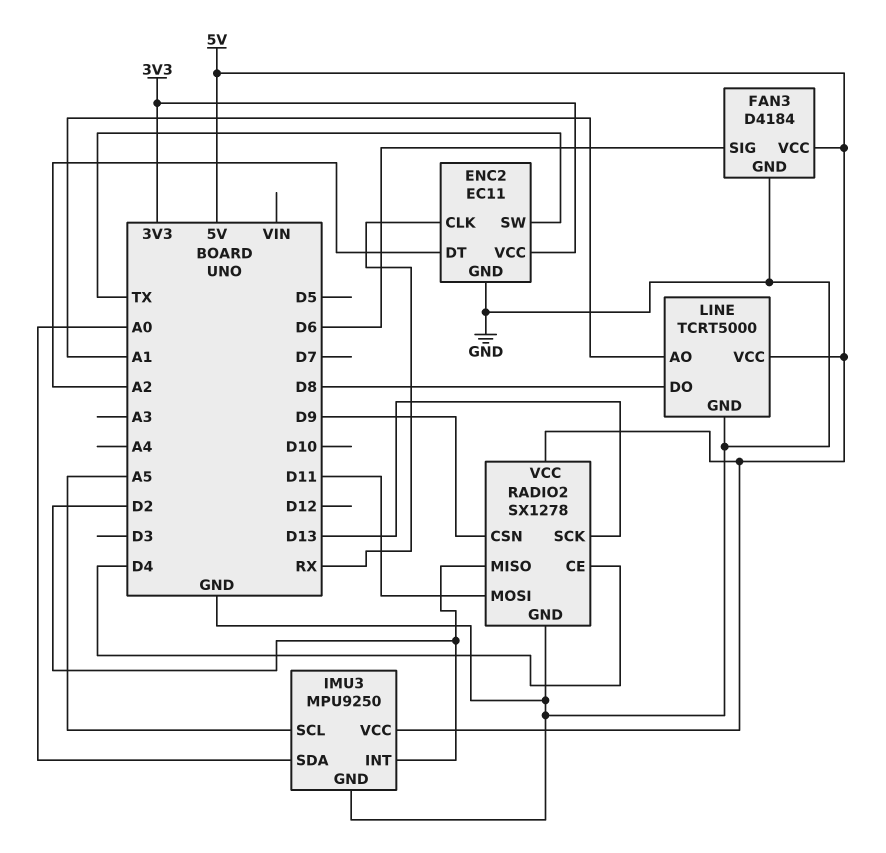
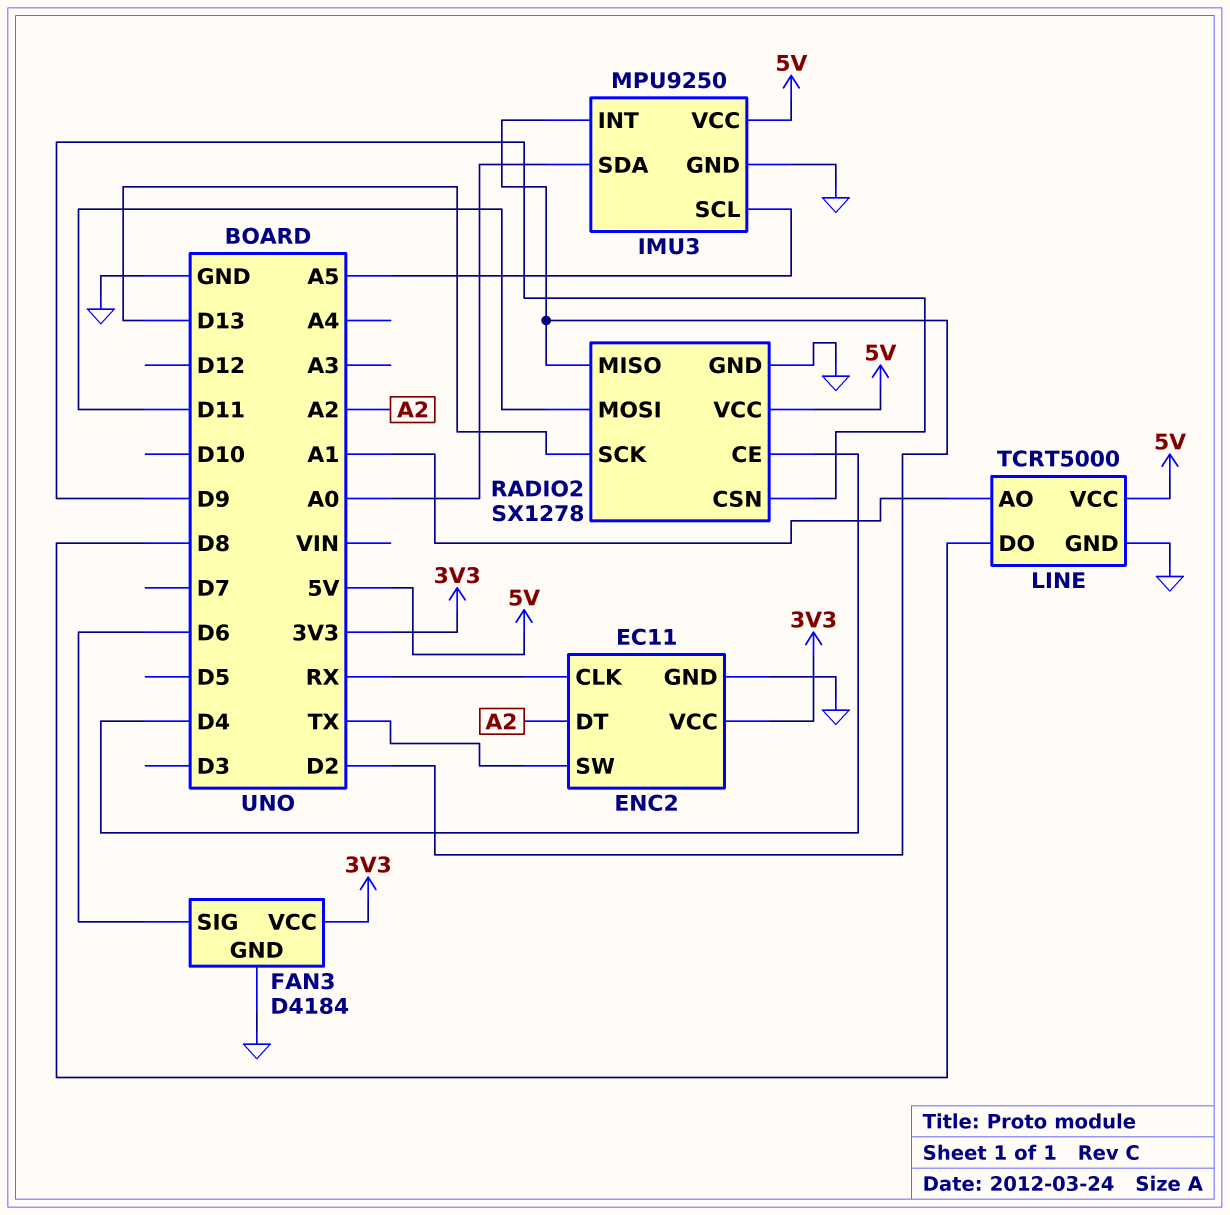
FAN3 pin VCC: 5V -> 3V3

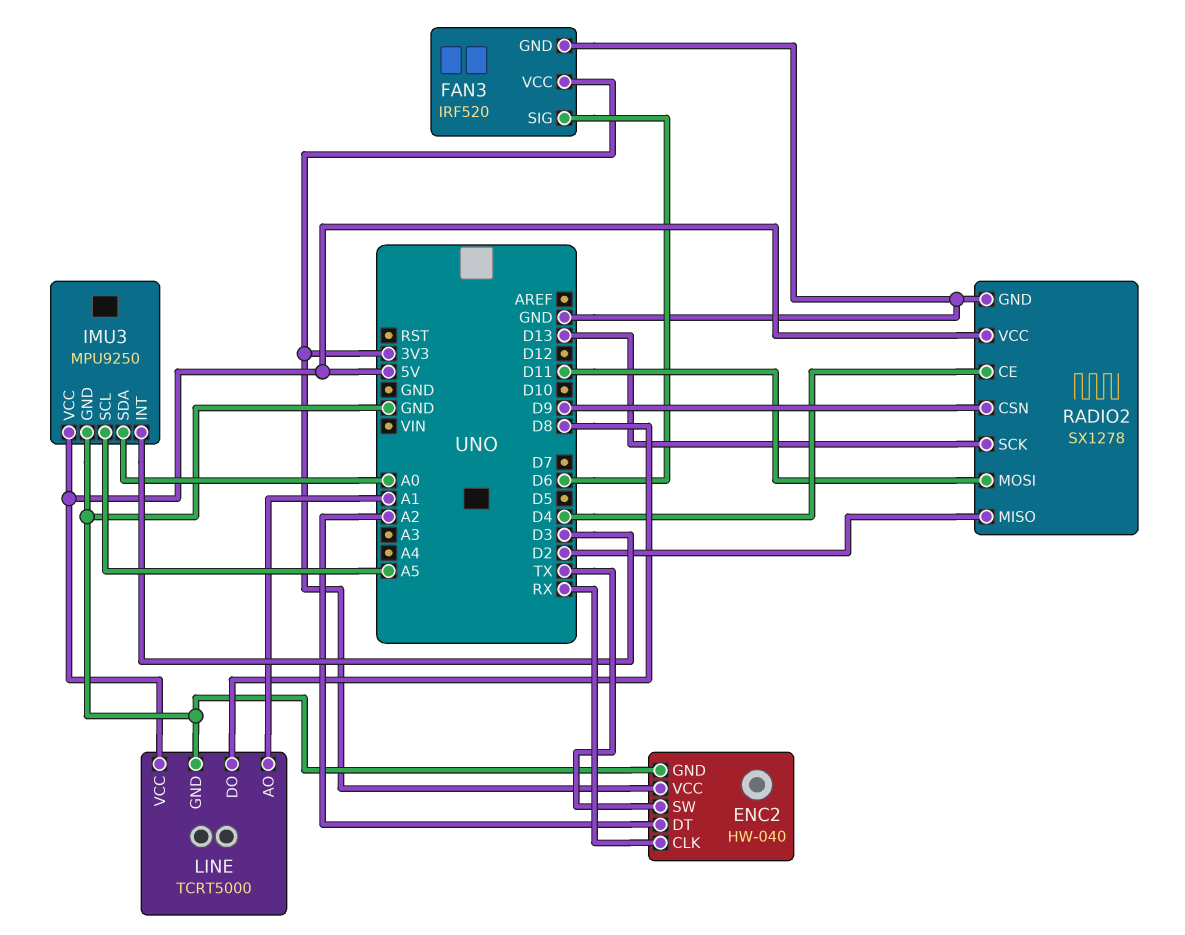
ENC2: EC11 -> HW-040
FAN3: D4184 -> IRF520
IMU3 pin INT: D2 -> D3

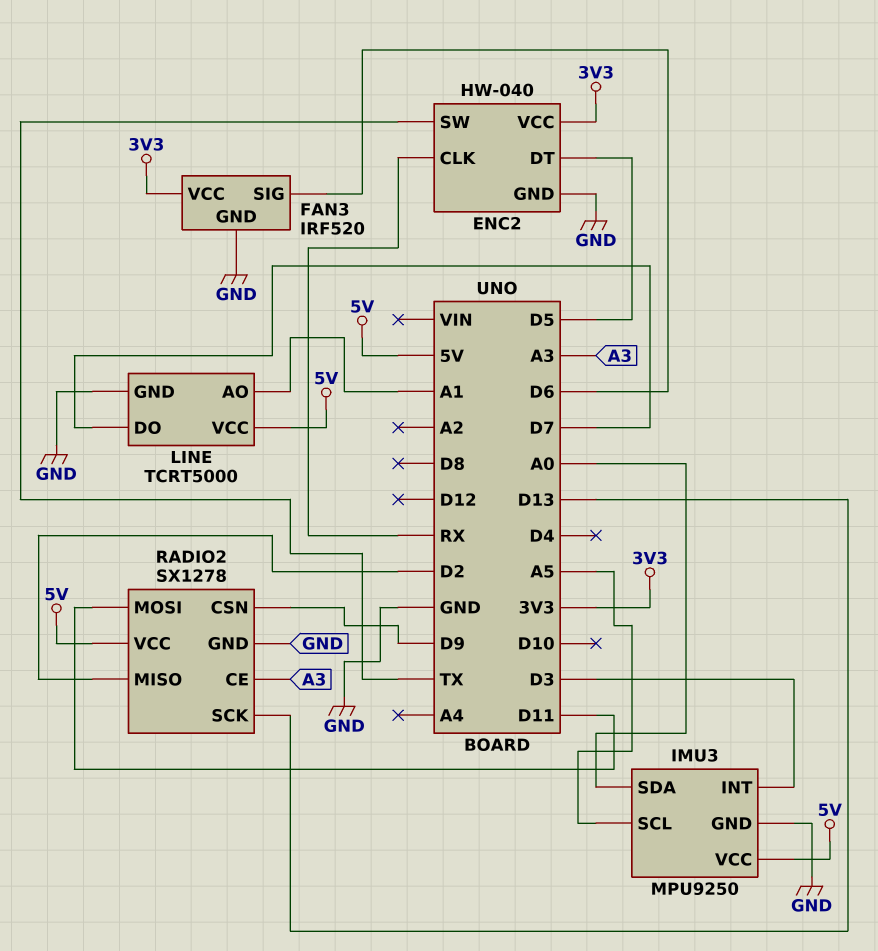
ENC2 pin DT: A2 -> D5
LINE pin DO: D8 -> D7
RADIO2 pin CE: D4 -> A3

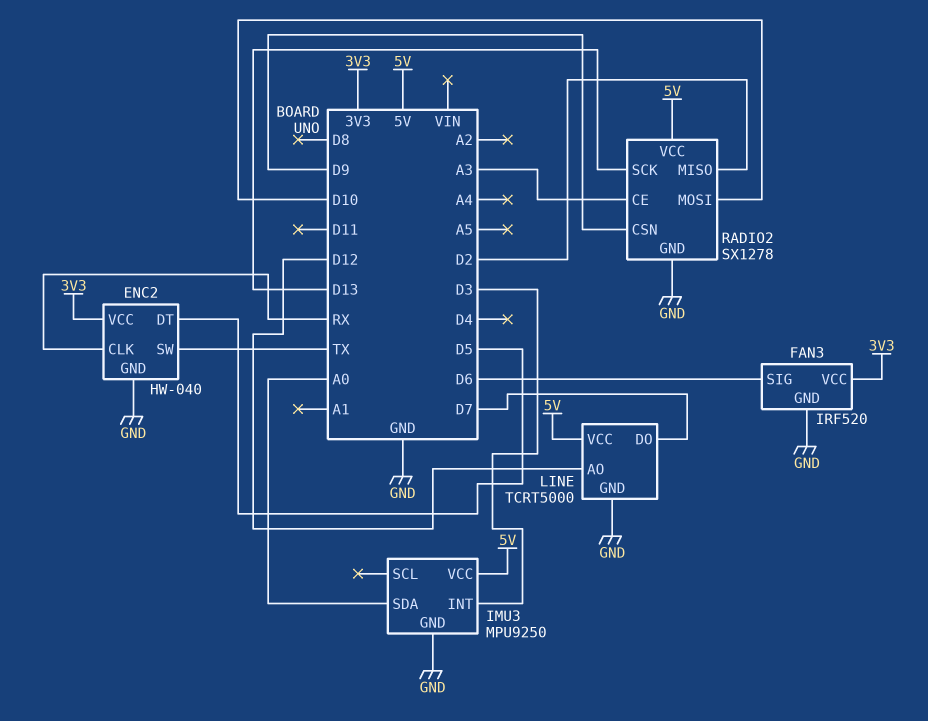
IMU3 pin SCL: A5 -> none
LINE pin AO: A1 -> D12
RADIO2 pin MOSI: D11 -> D10

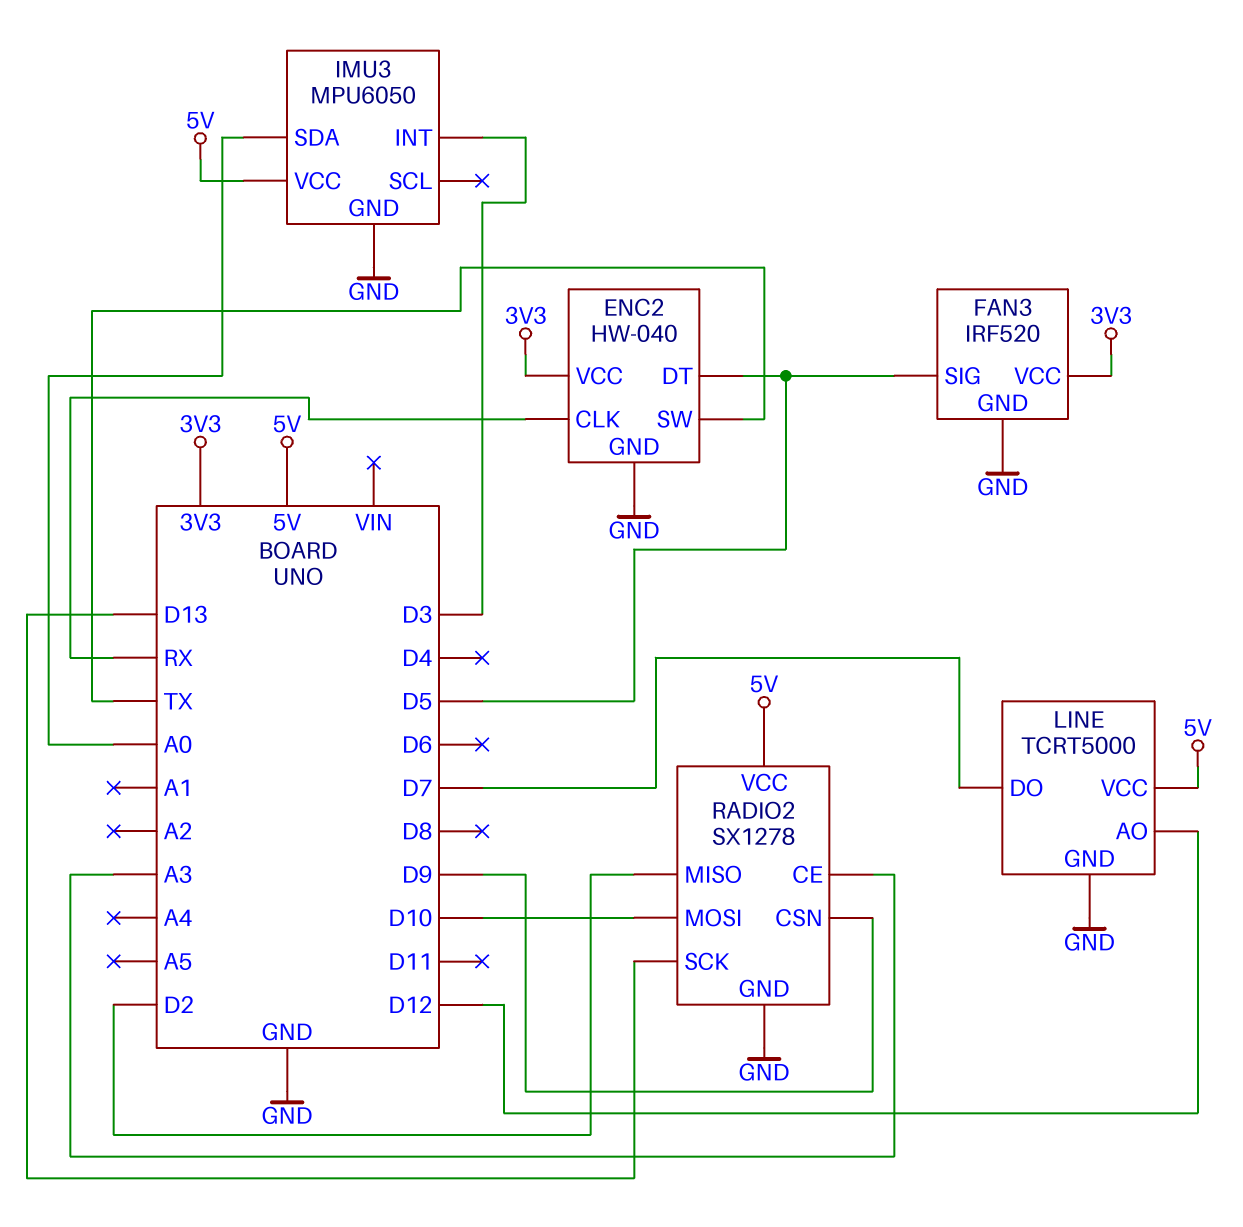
FAN3 pin SIG: D6 -> D5
IMU3: MPU9250 -> MPU6050

